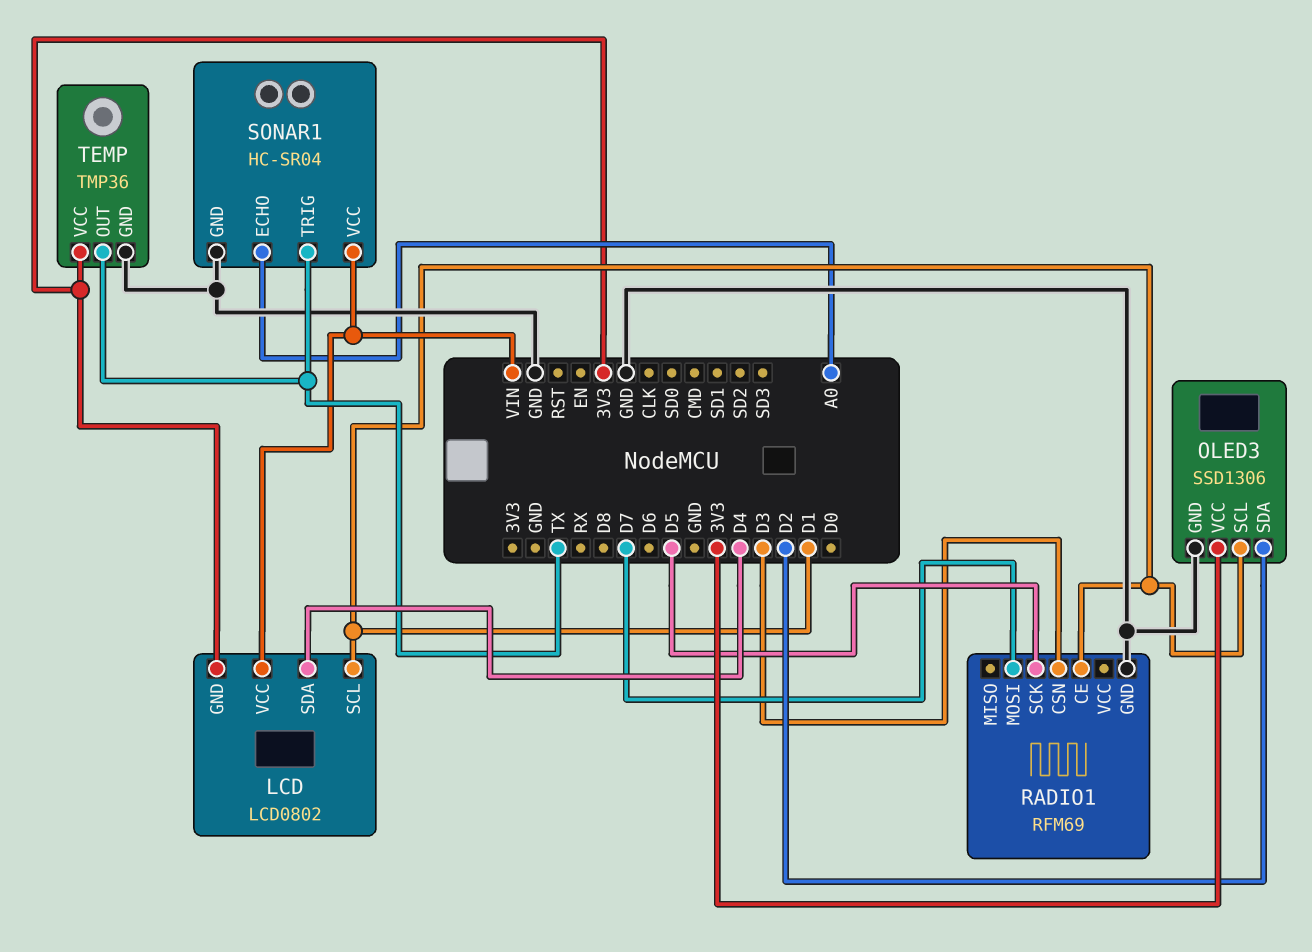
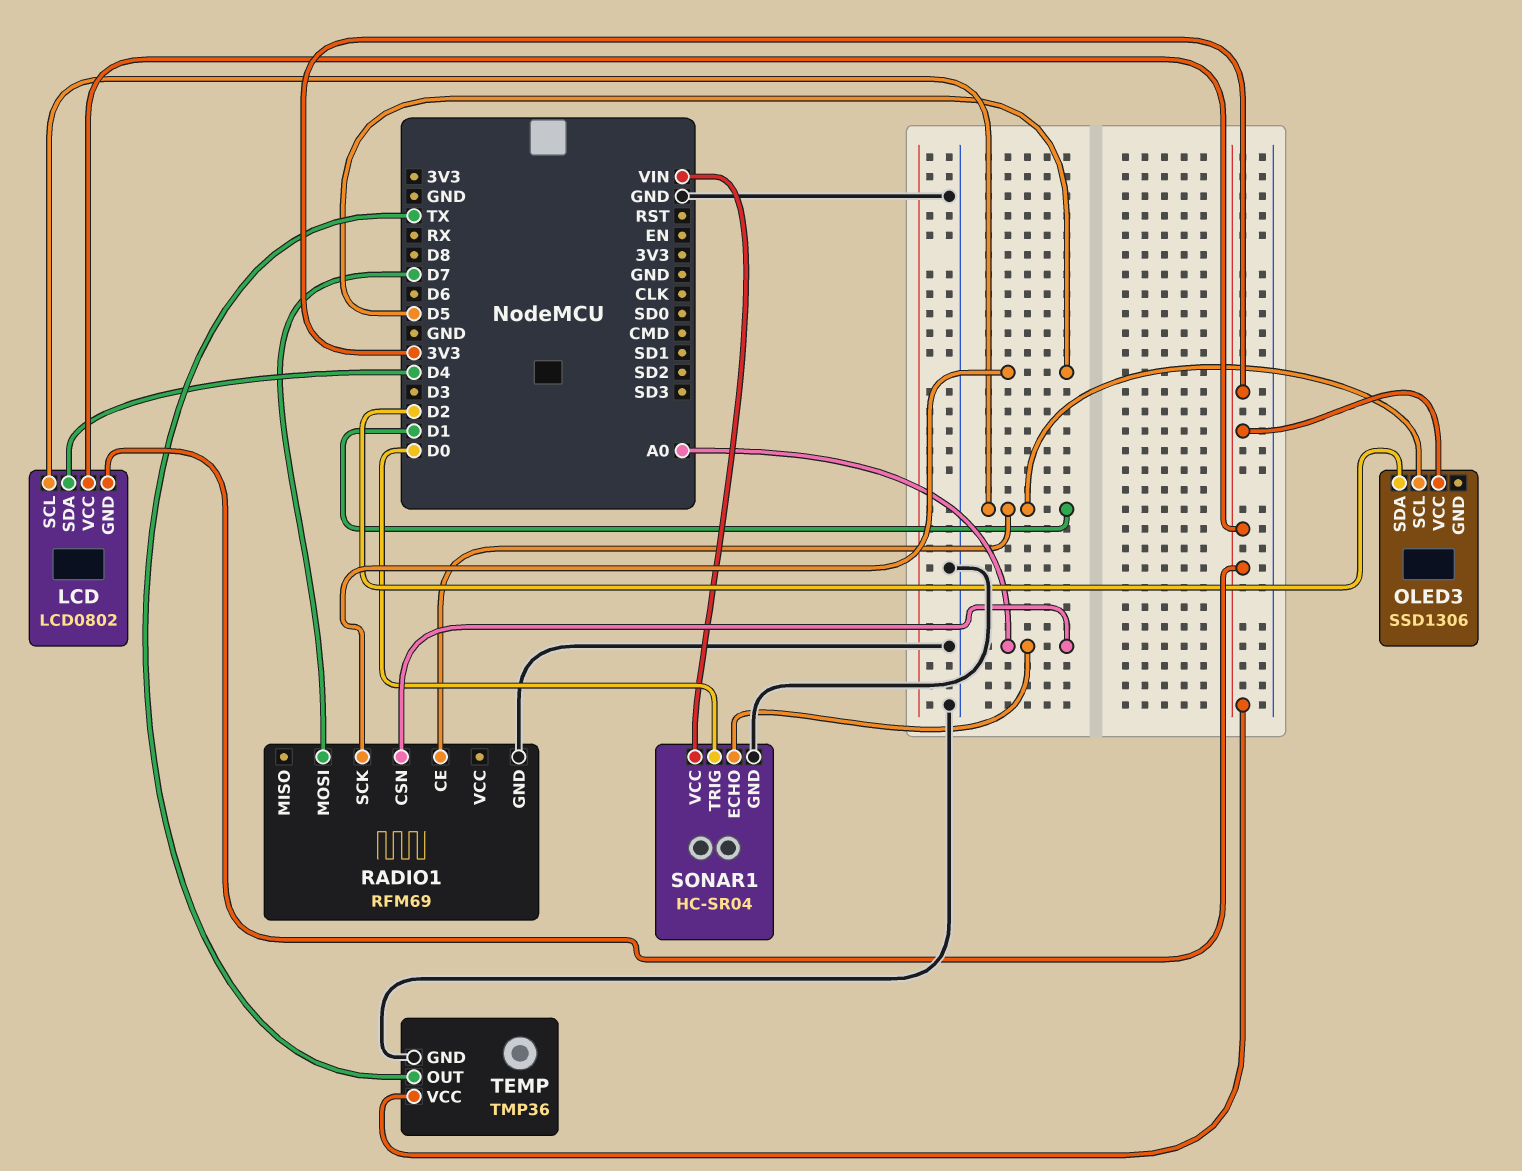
LCD pin VCC: VIN -> 3V3
OLED3 pin GND: GND -> none
RADIO1 pin CSN: D3 -> A0
SONAR1 pin TRIG: TX -> D0

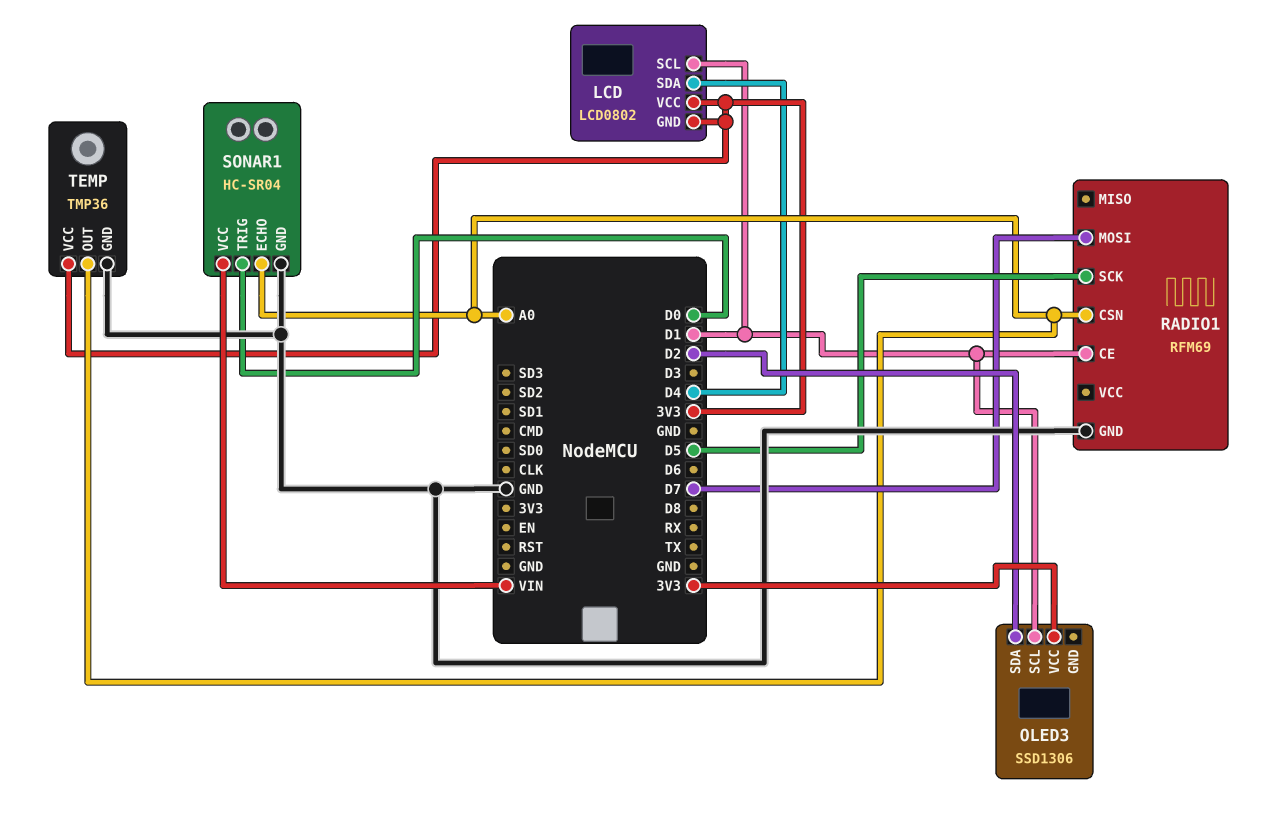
TEMP pin OUT: TX -> A0

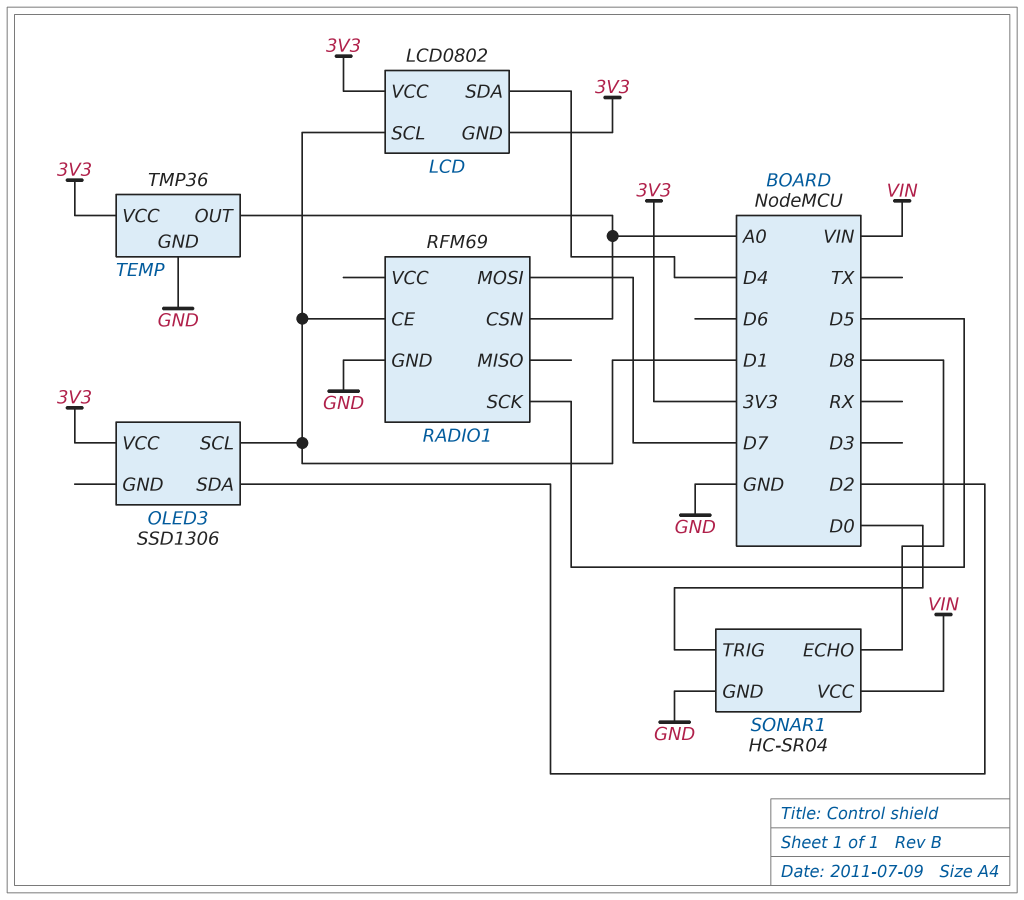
SONAR1 pin ECHO: A0 -> D8

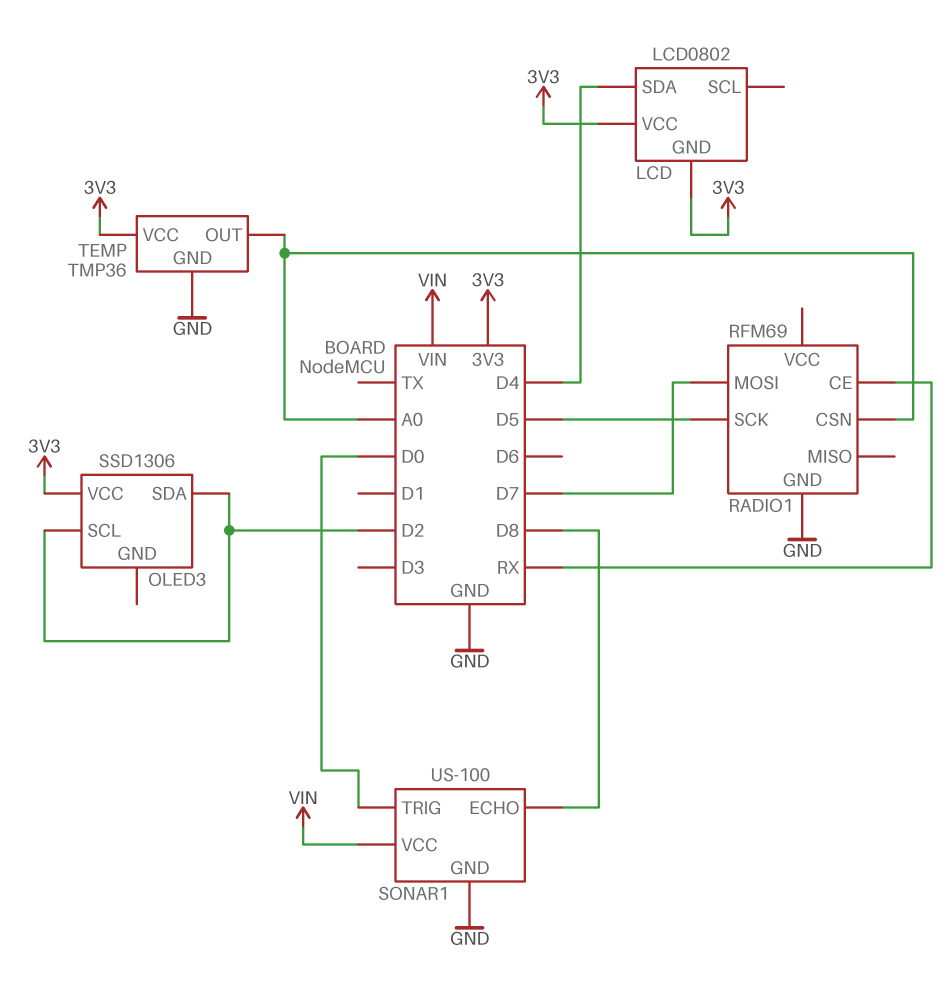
LCD pin SCL: D1 -> none
OLED3 pin SCL: D1 -> D2
RADIO1 pin CE: D1 -> RX
SONAR1: HC-SR04 -> US-100

